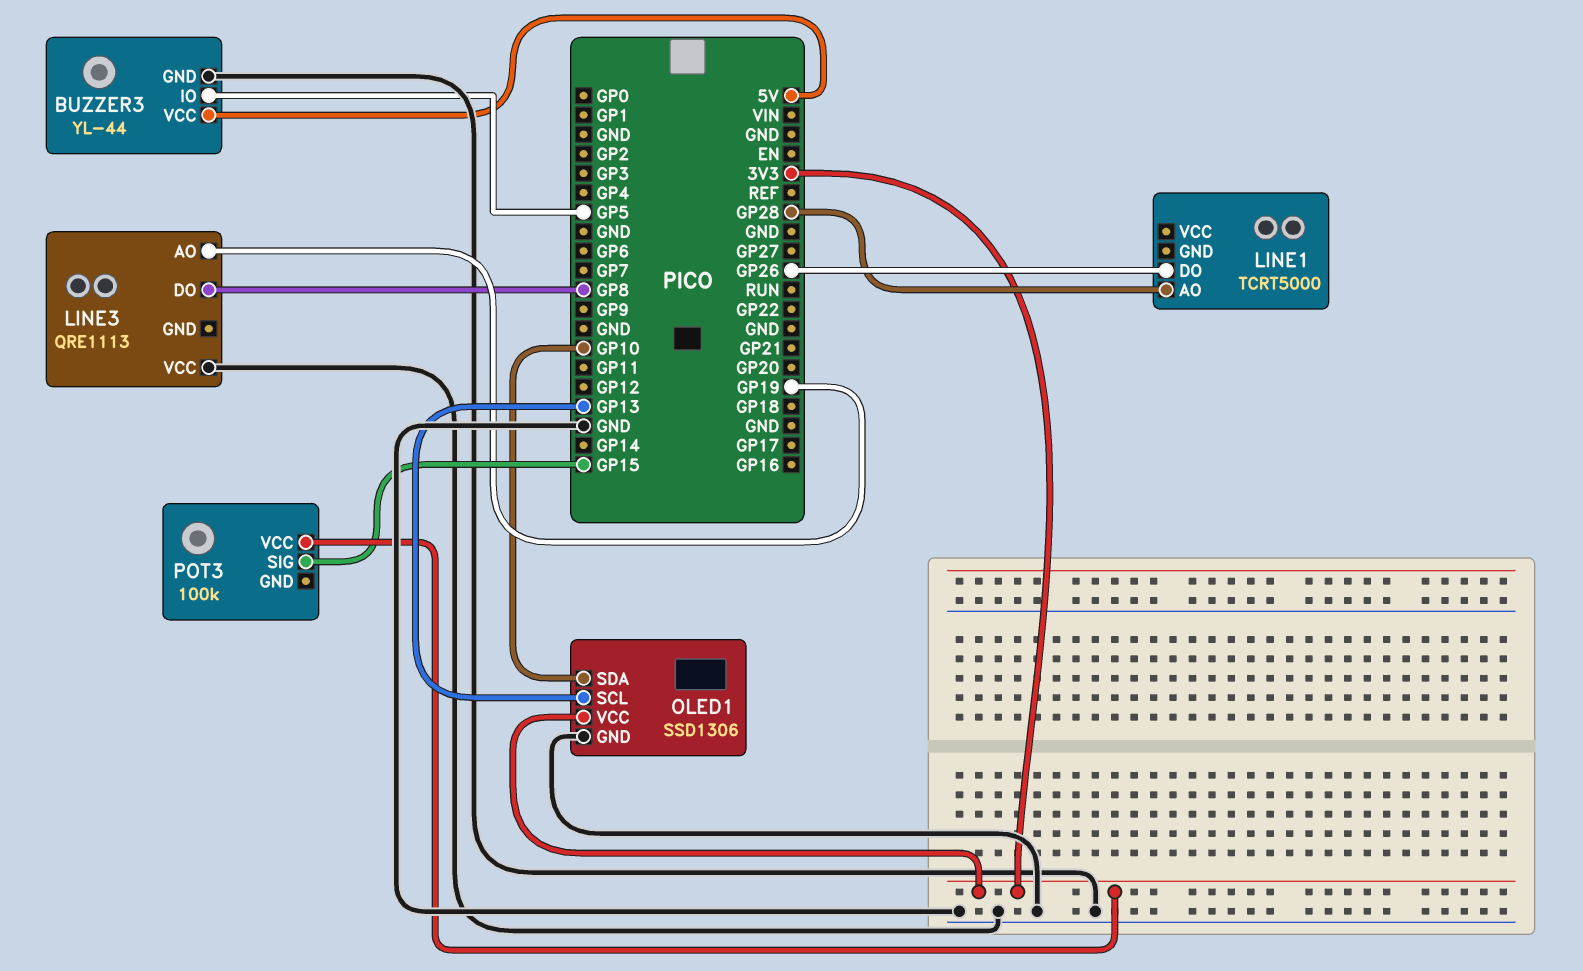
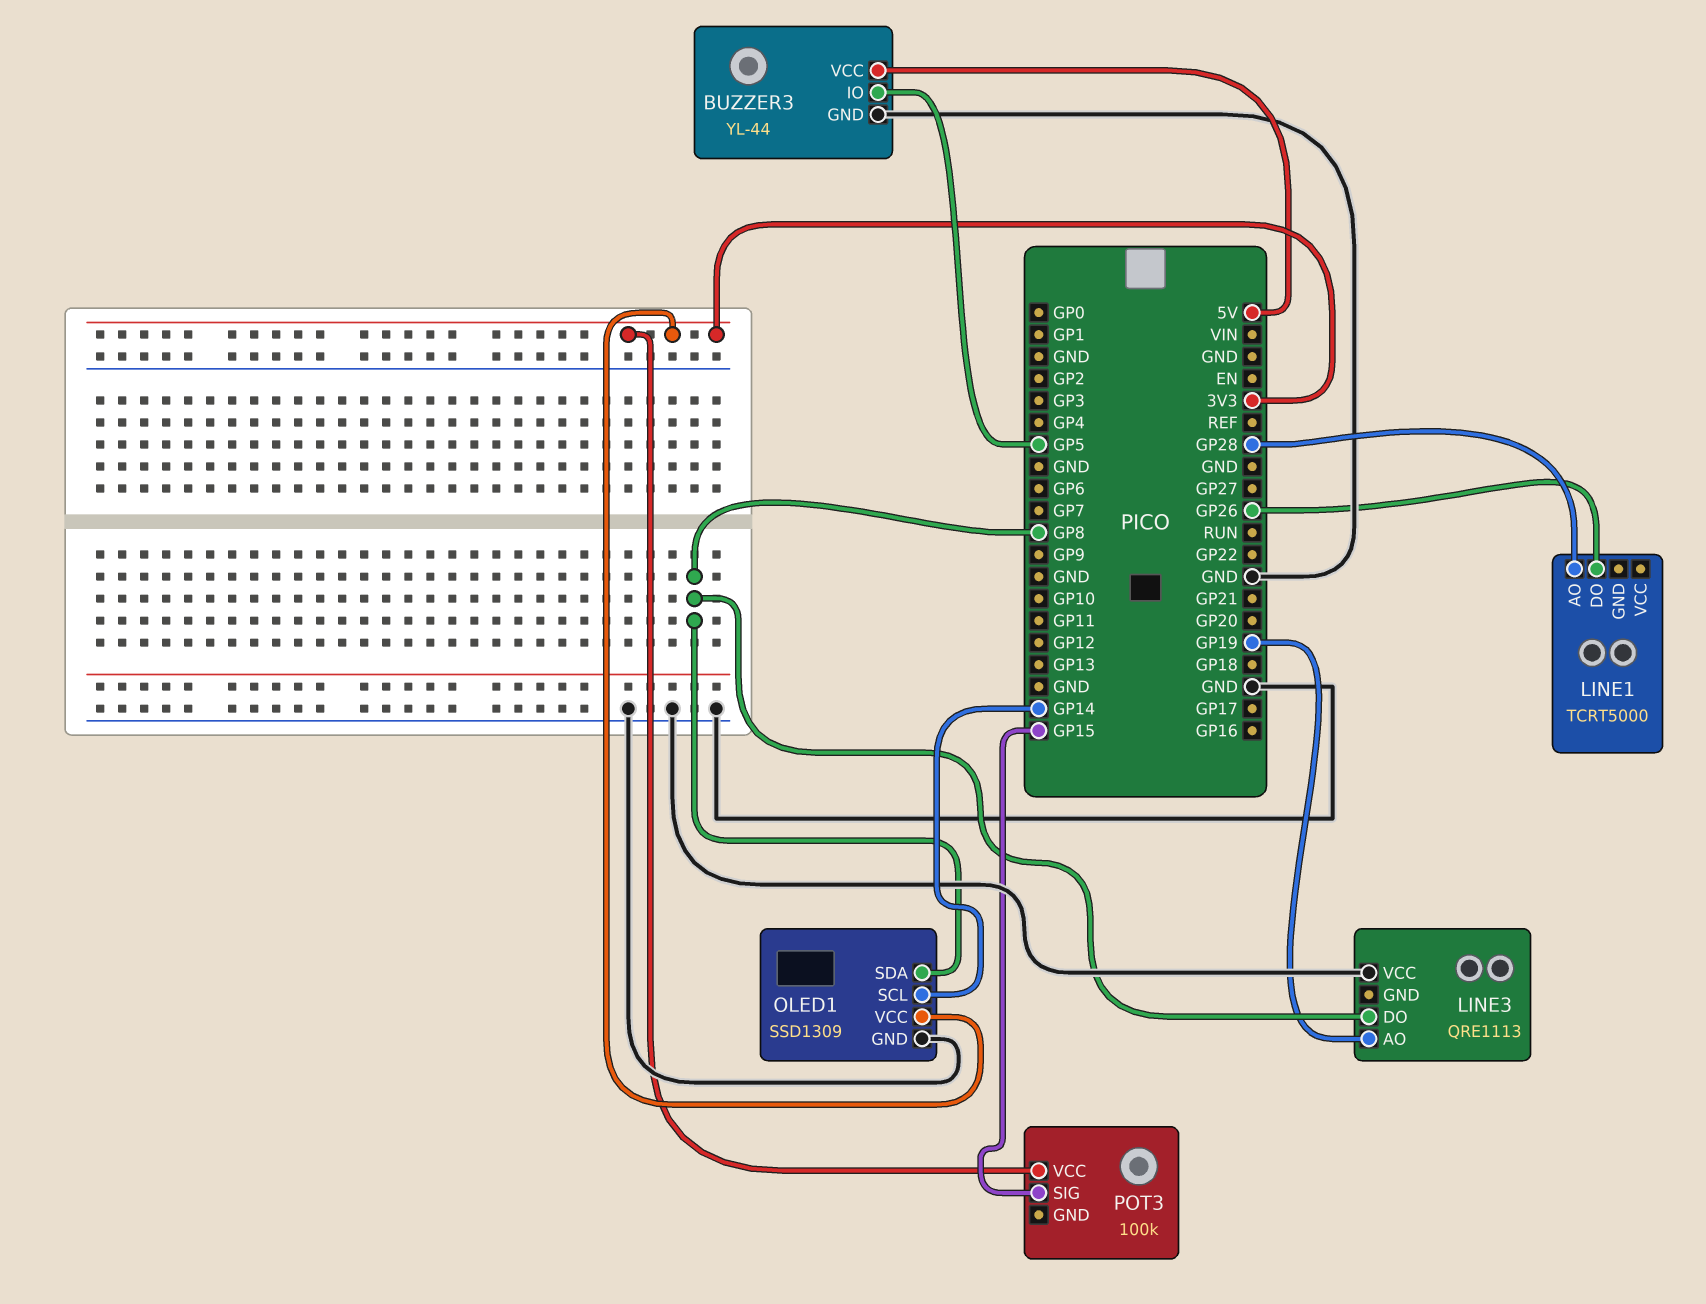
OLED1: SSD1306 -> SSD1309
OLED1 pin SCL: GP13 -> GP14
OLED1 pin SDA: GP10 -> GP8

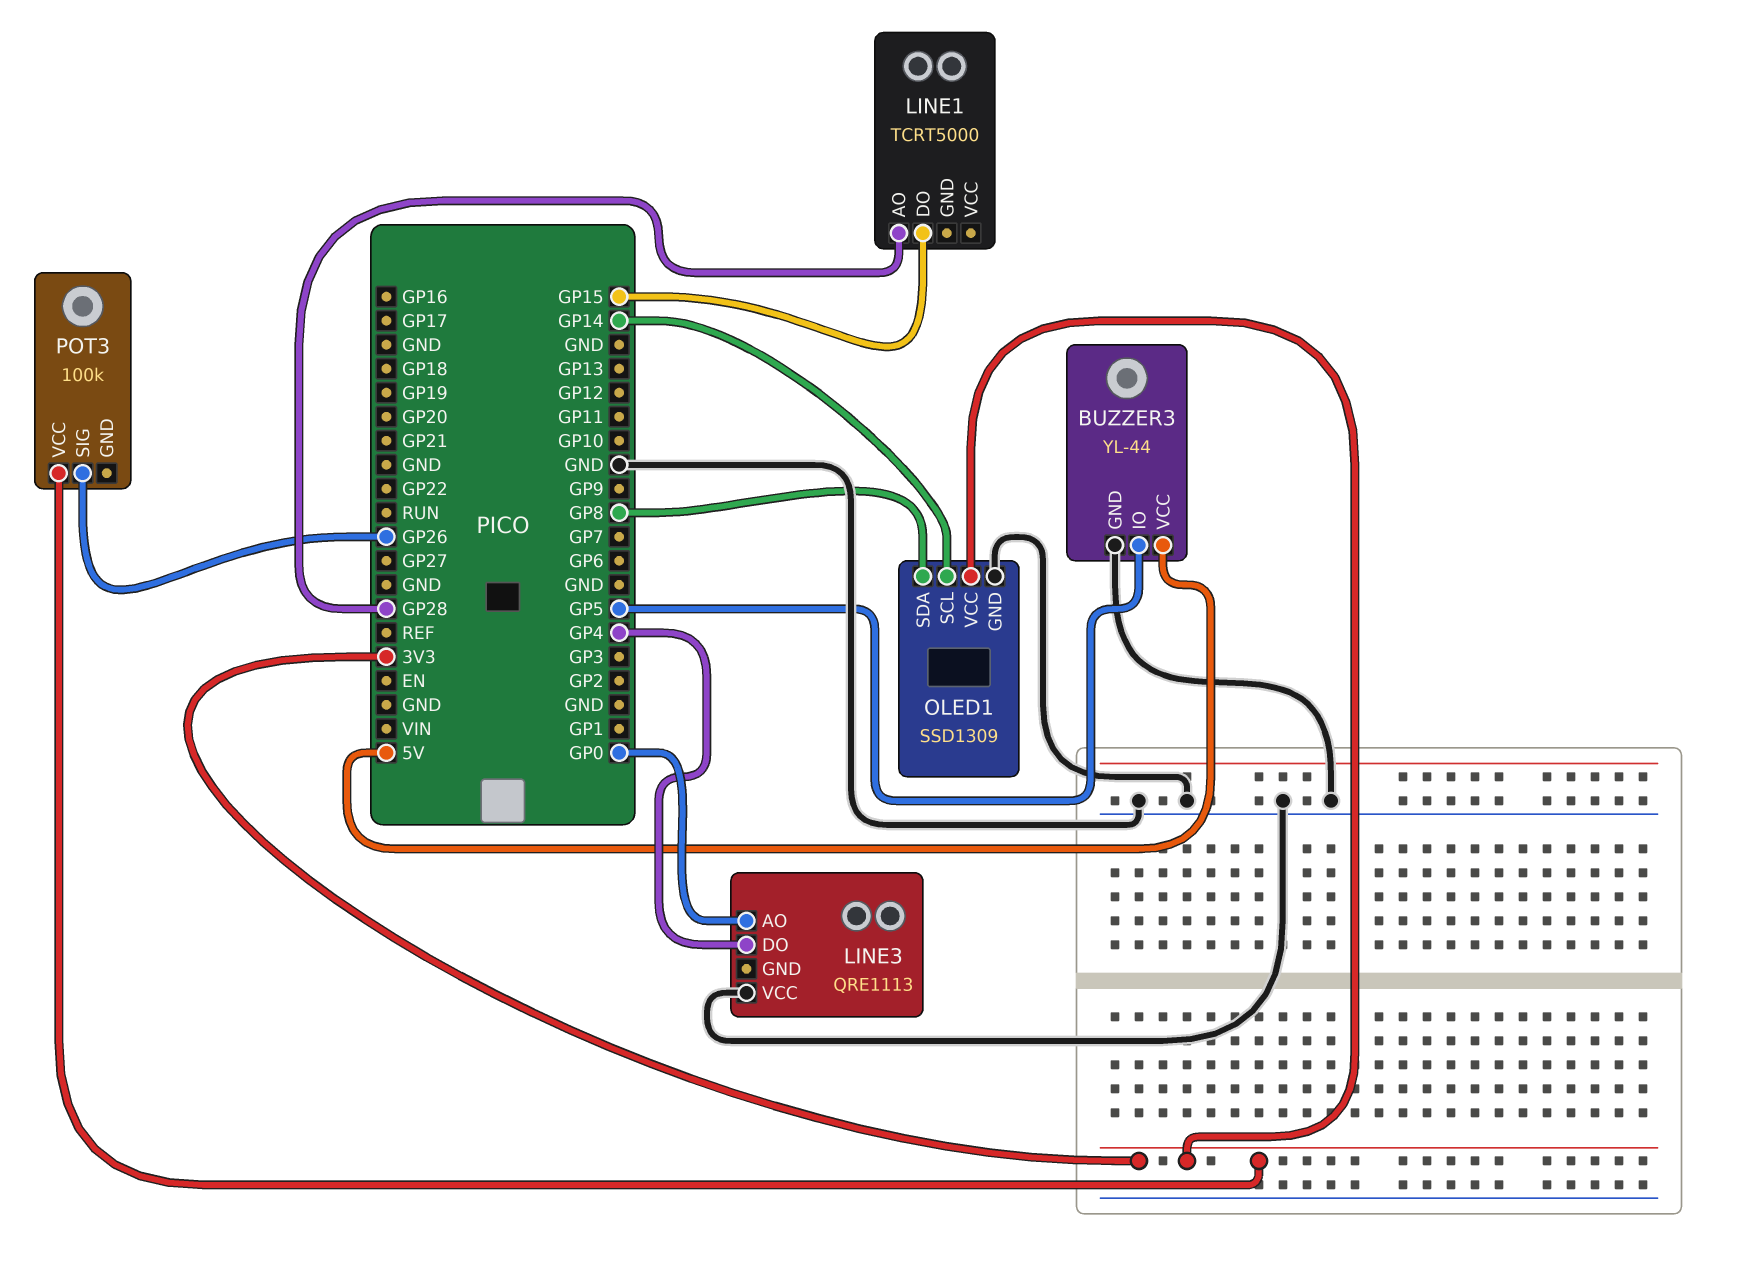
LINE1 pin DO: GP26 -> GP15
LINE3 pin AO: GP19 -> GP0
LINE3 pin DO: GP8 -> GP4
POT3 pin SIG: GP15 -> GP26

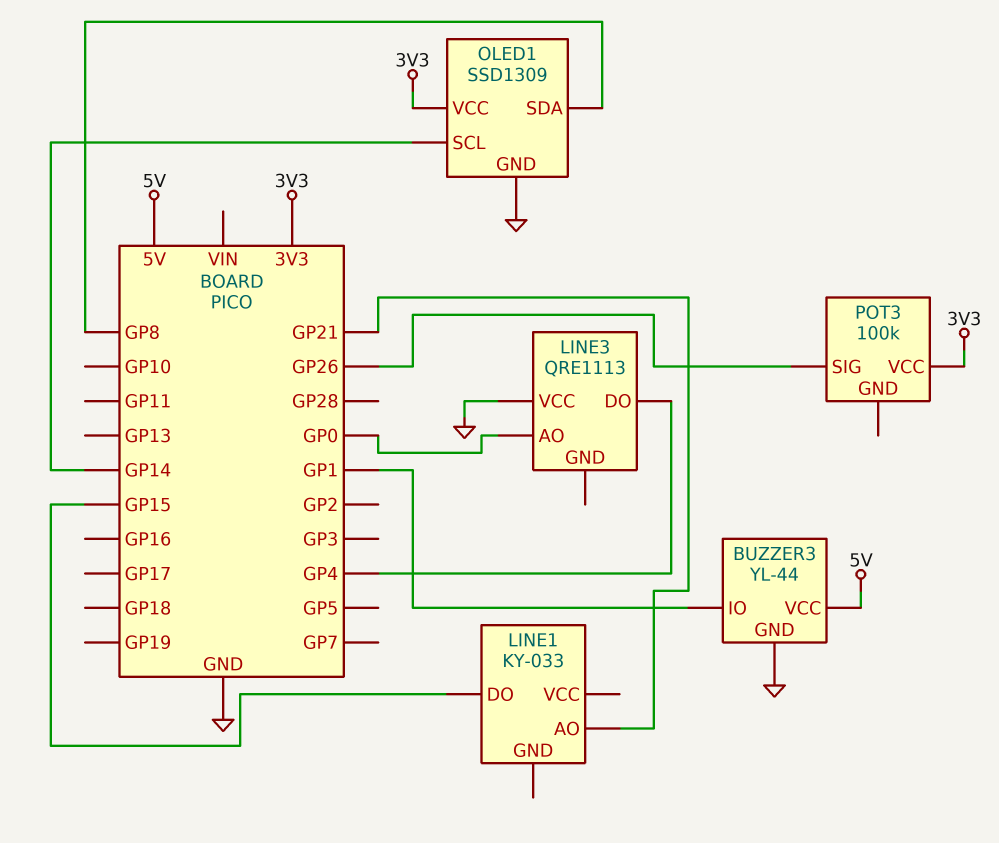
BUZZER3 pin IO: GP5 -> GP1
LINE1: TCRT5000 -> KY-033
LINE1 pin AO: GP28 -> GP21

